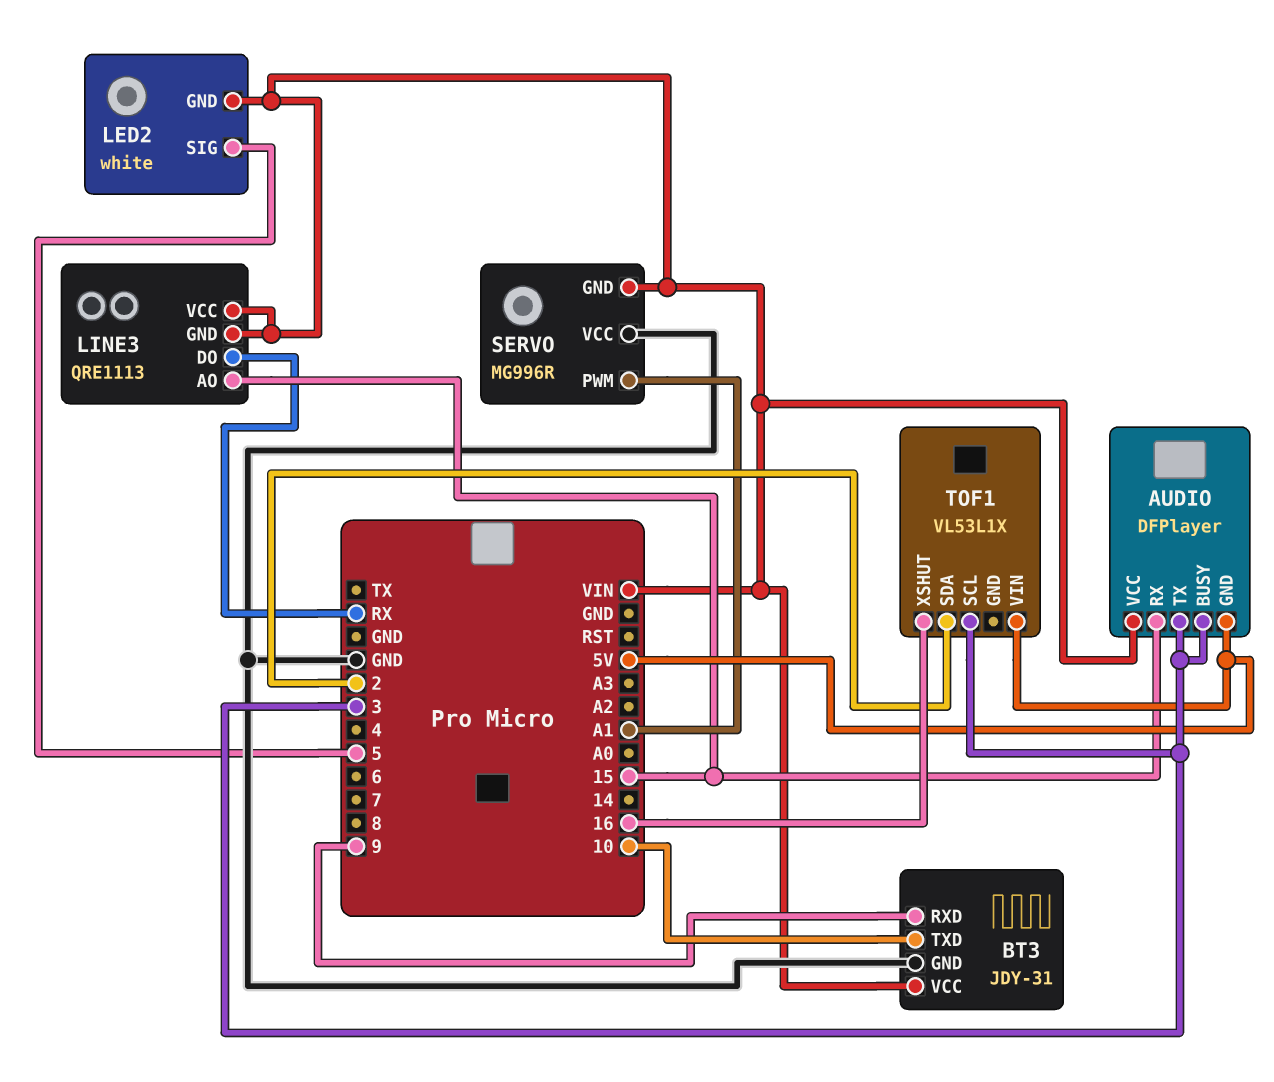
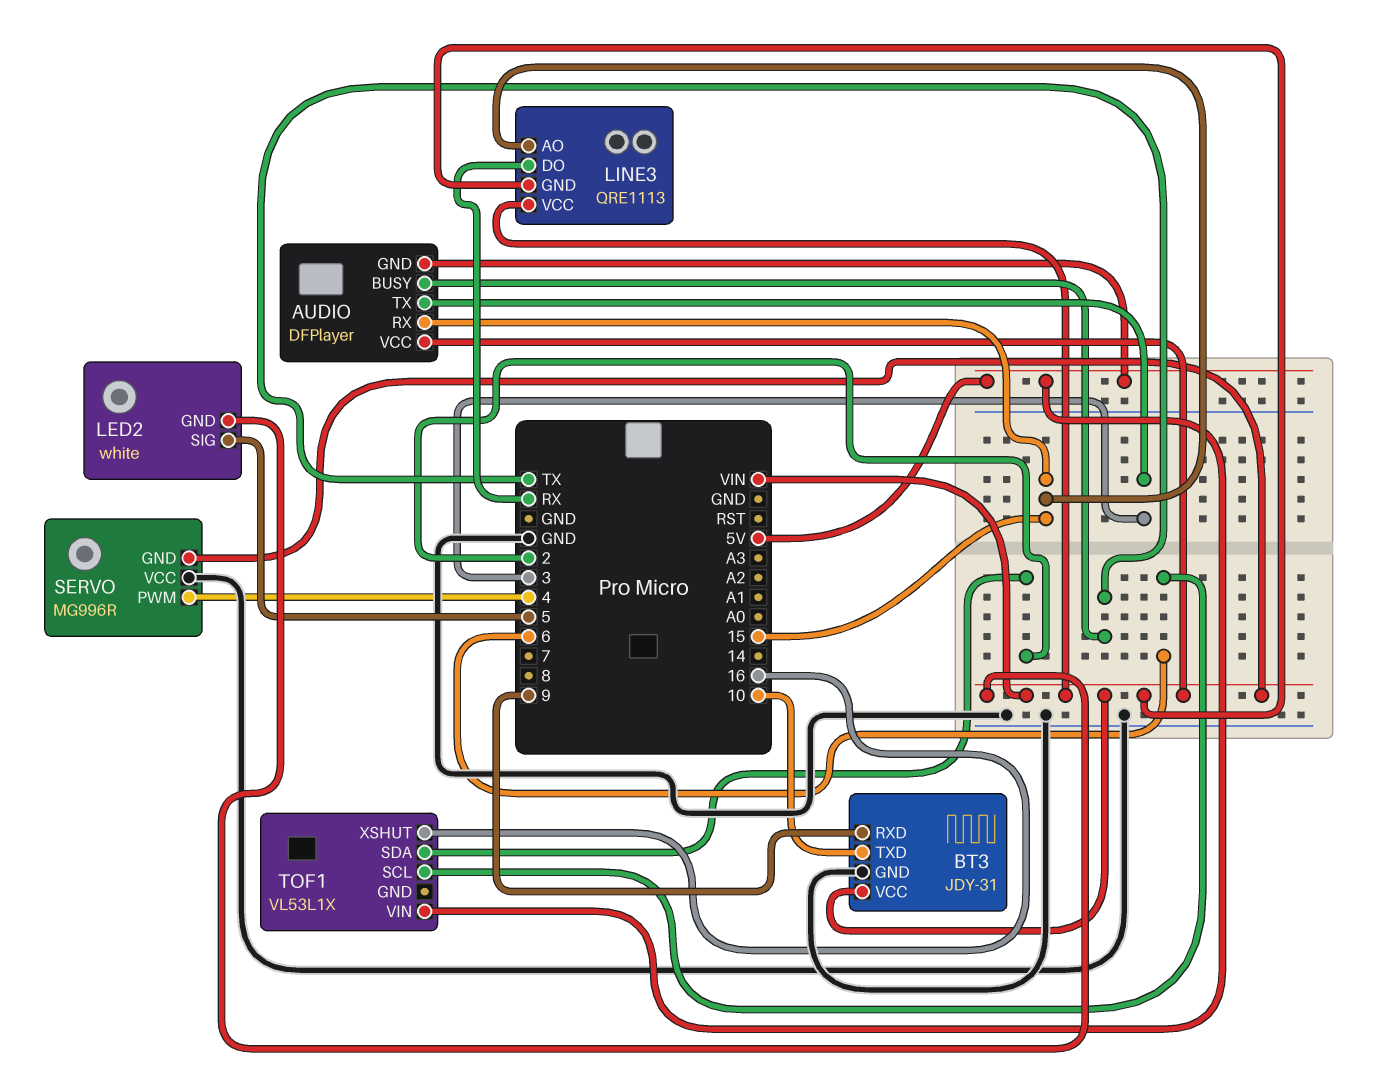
AUDIO pin BUSY: 3 -> TX
SERVO pin PWM: A1 -> 4
TOF1 pin SCL: 3 -> 6

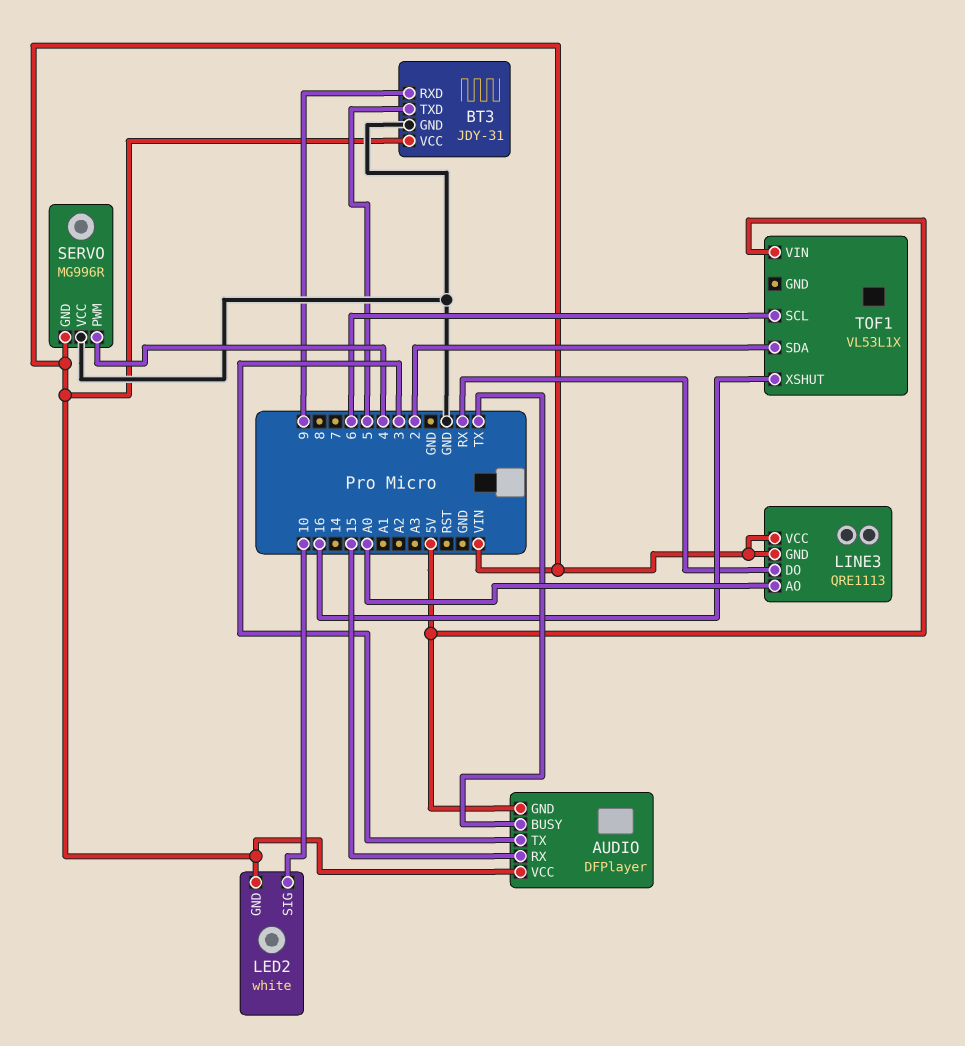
BT3 pin TXD: 10 -> 5
LED2 pin SIG: 5 -> 10
LINE3 pin AO: 15 -> A0

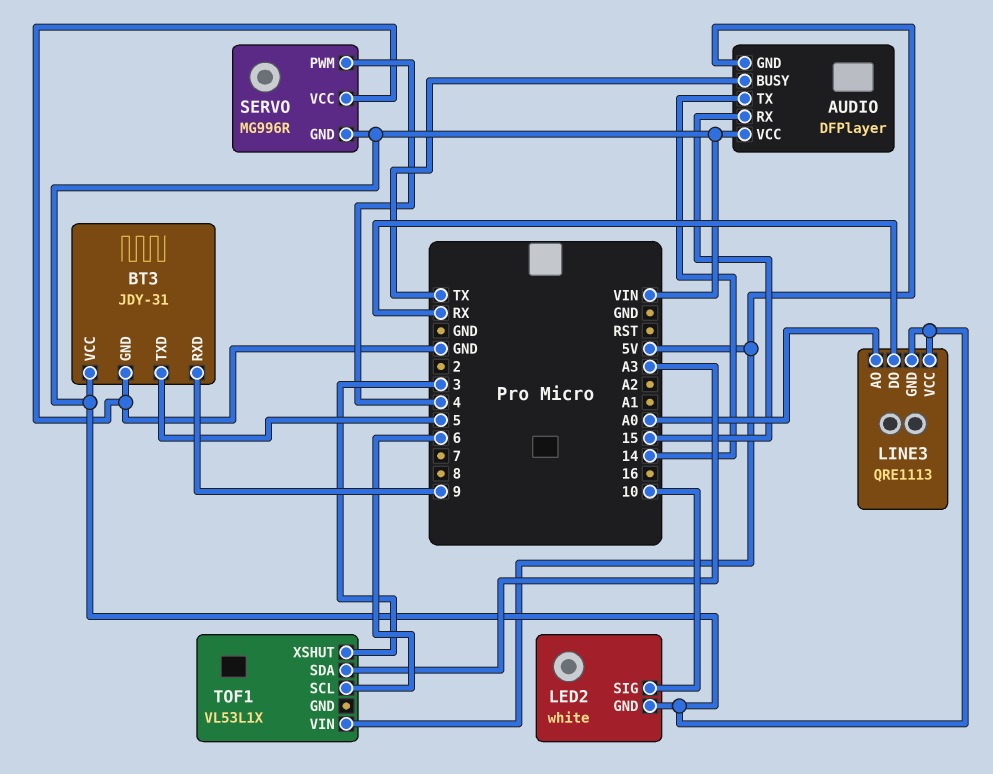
AUDIO pin TX: 3 -> 14
TOF1 pin SDA: 2 -> A3
TOF1 pin XSHUT: 16 -> 3

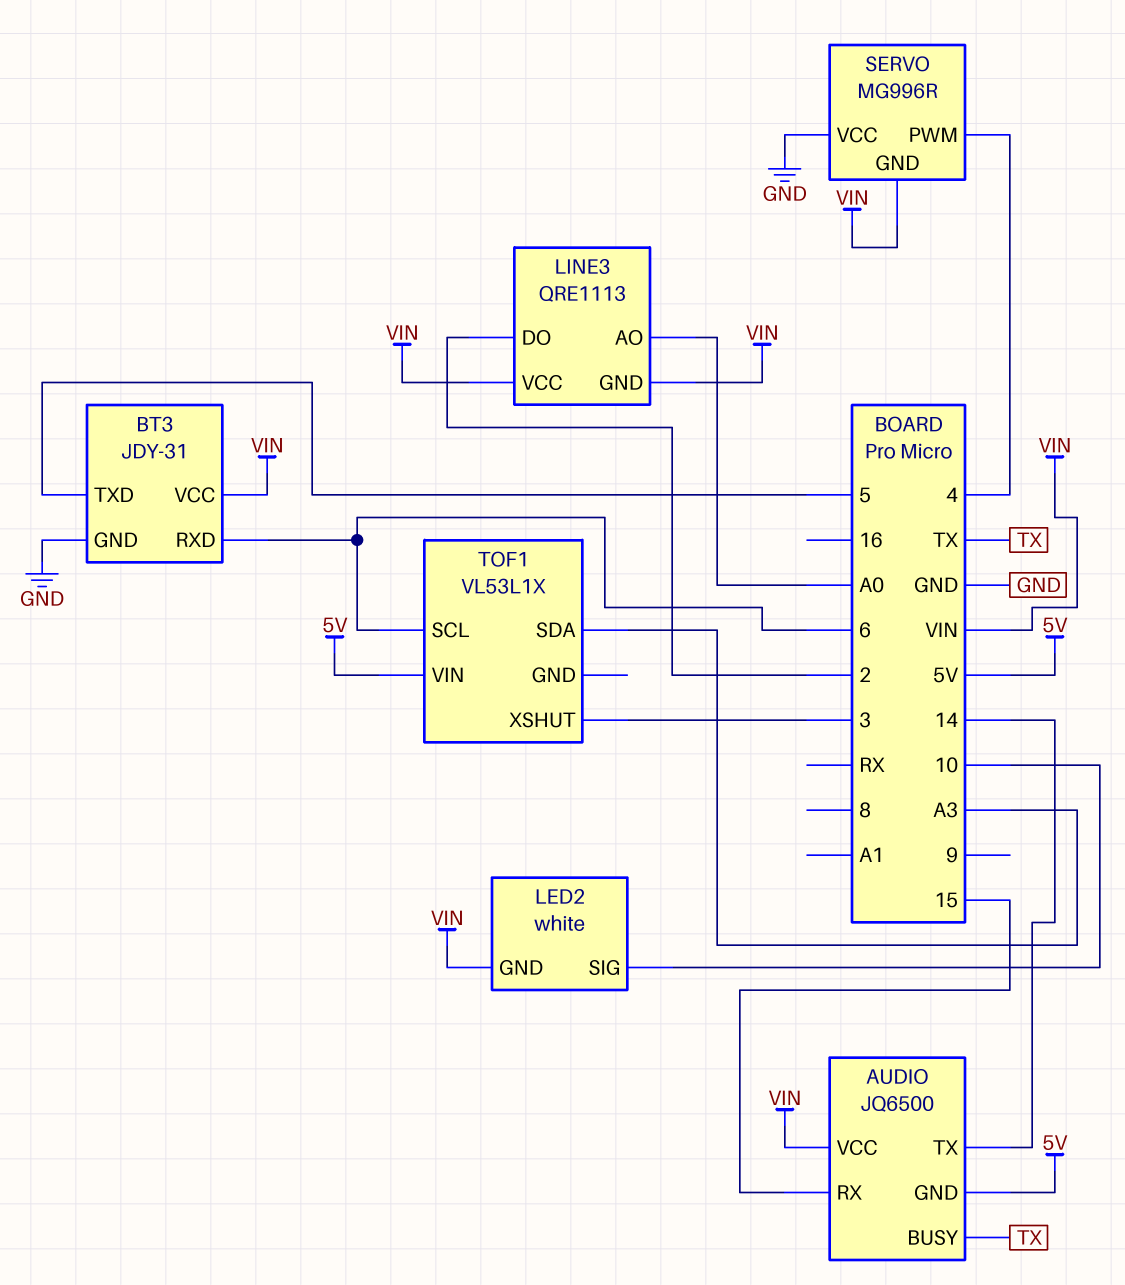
AUDIO: DFPlayer -> JQ6500
BT3 pin RXD: 9 -> 6
LINE3 pin DO: RX -> 2

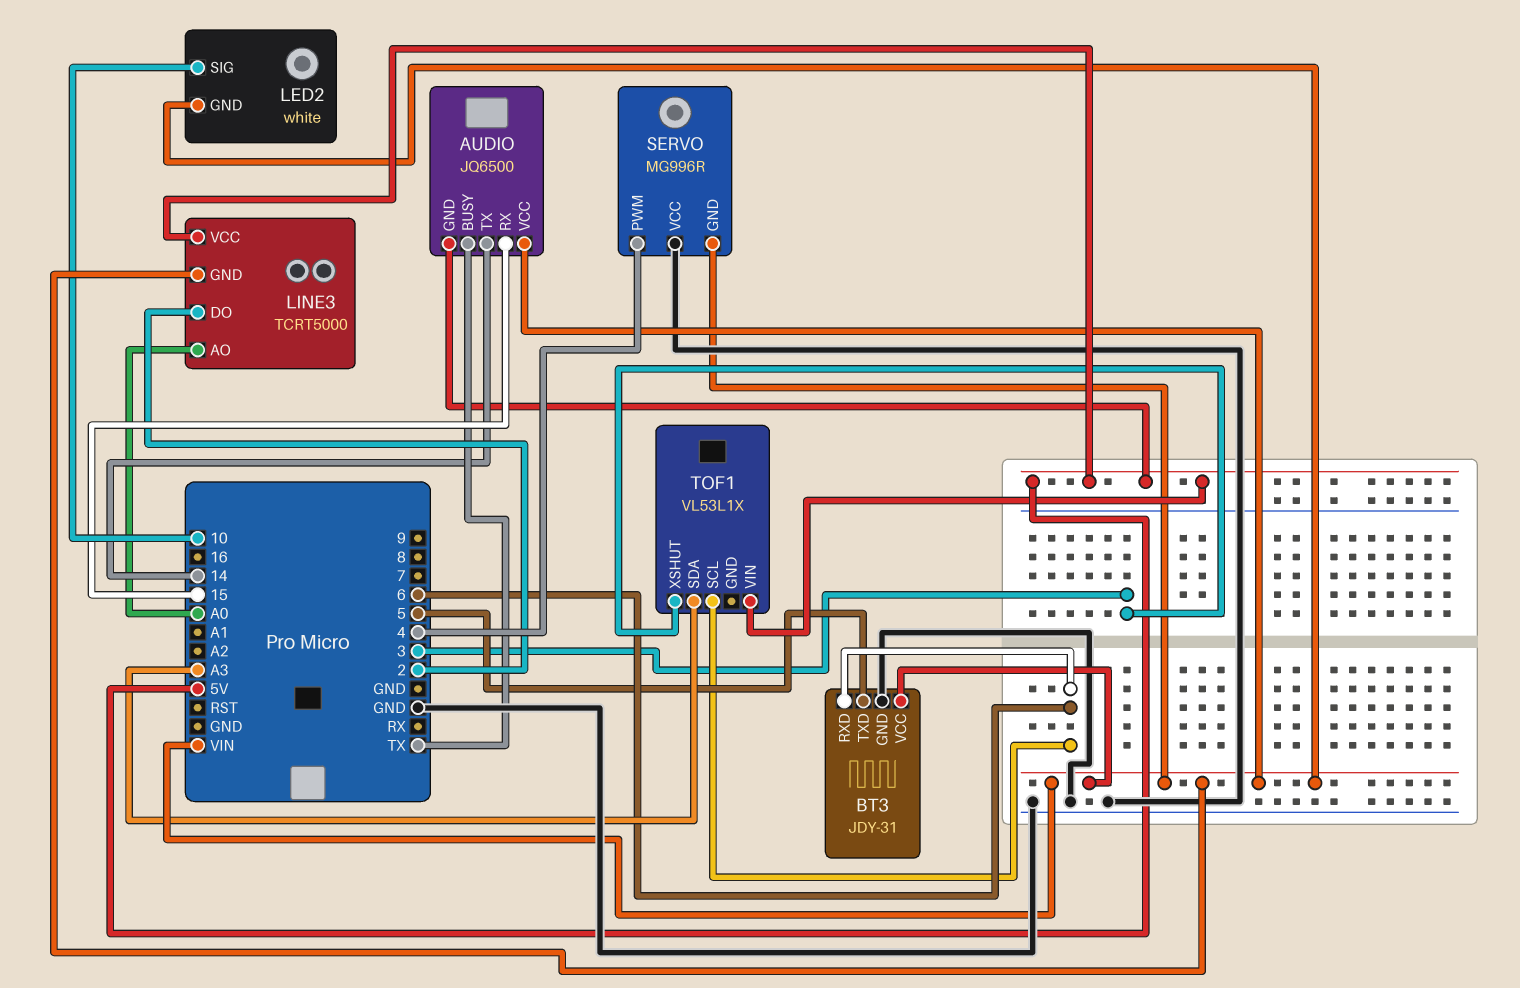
LINE3: QRE1113 -> TCRT5000
LINE3 pin VCC: VIN -> 5V

